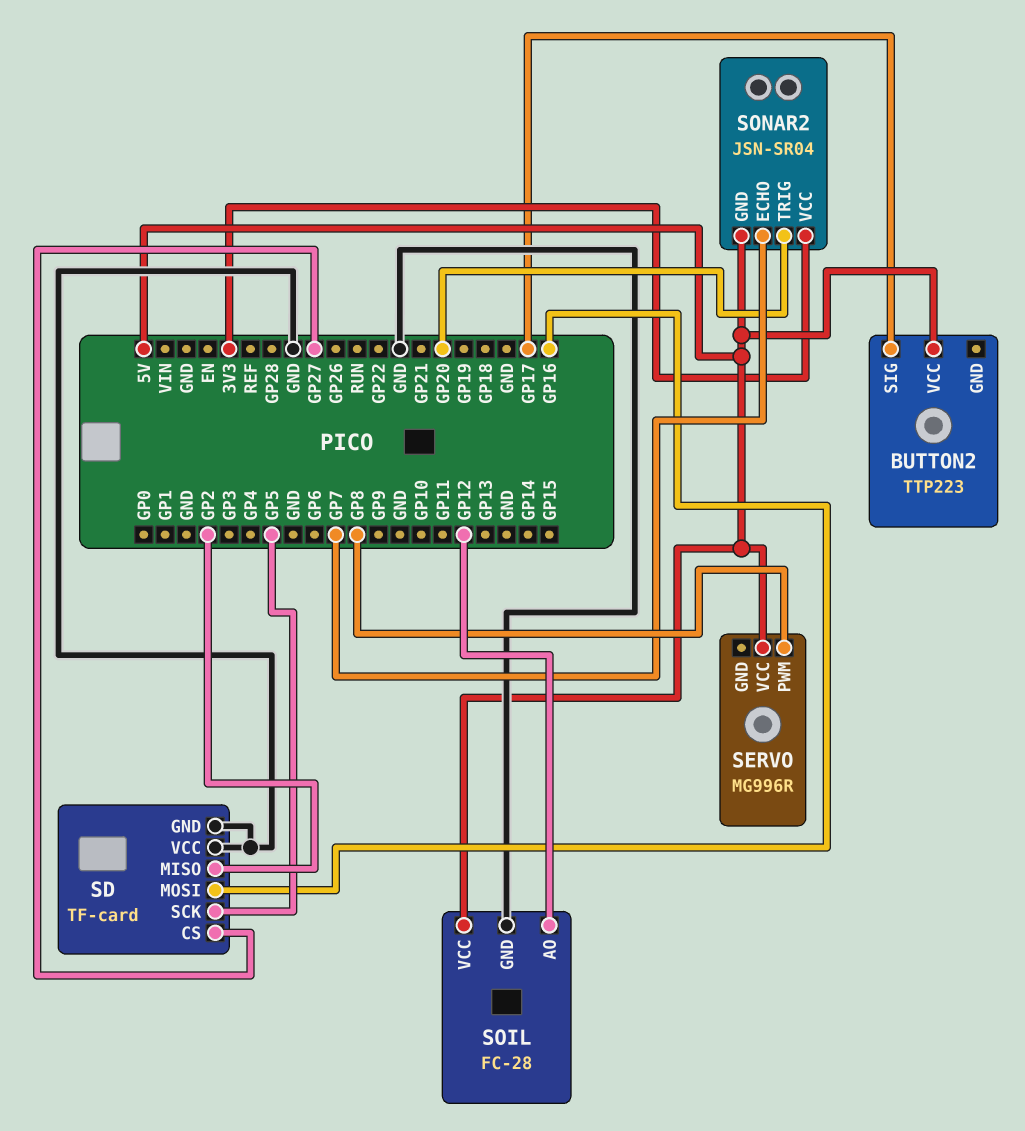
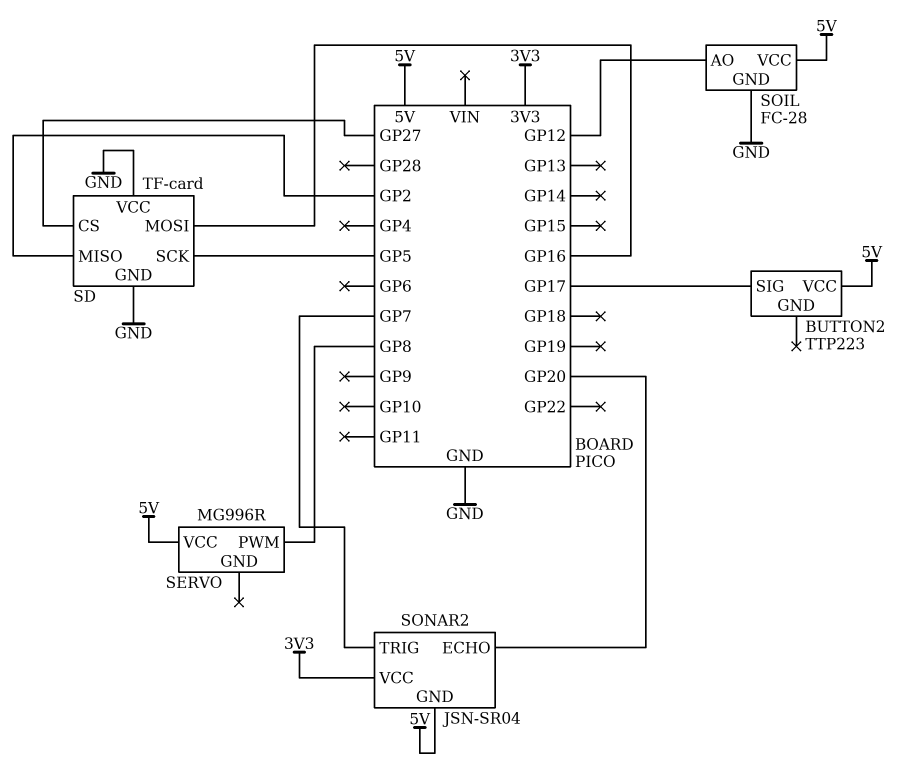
SONAR2 pin ECHO: GP7 -> GP20
SONAR2 pin TRIG: GP20 -> GP7

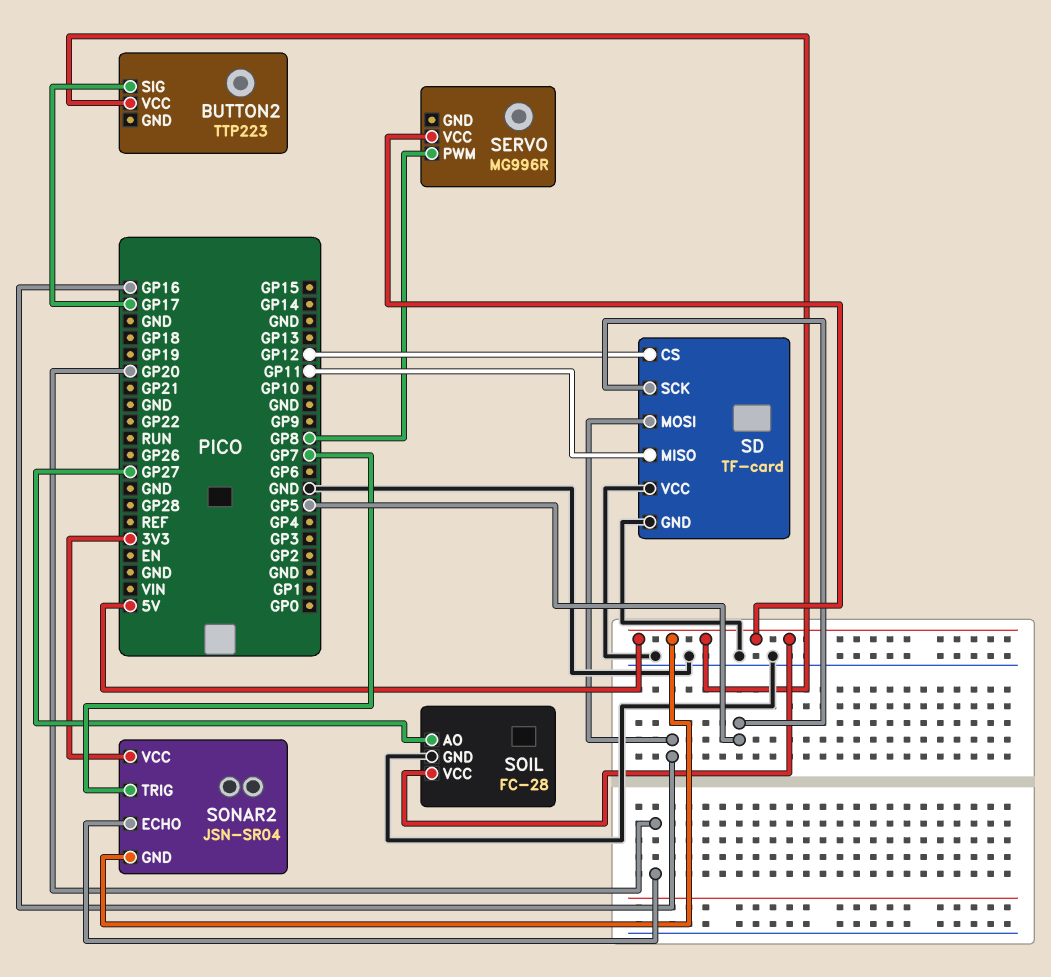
SD pin CS: GP27 -> GP12
SD pin MISO: GP2 -> GP11
SOIL pin AO: GP12 -> GP27

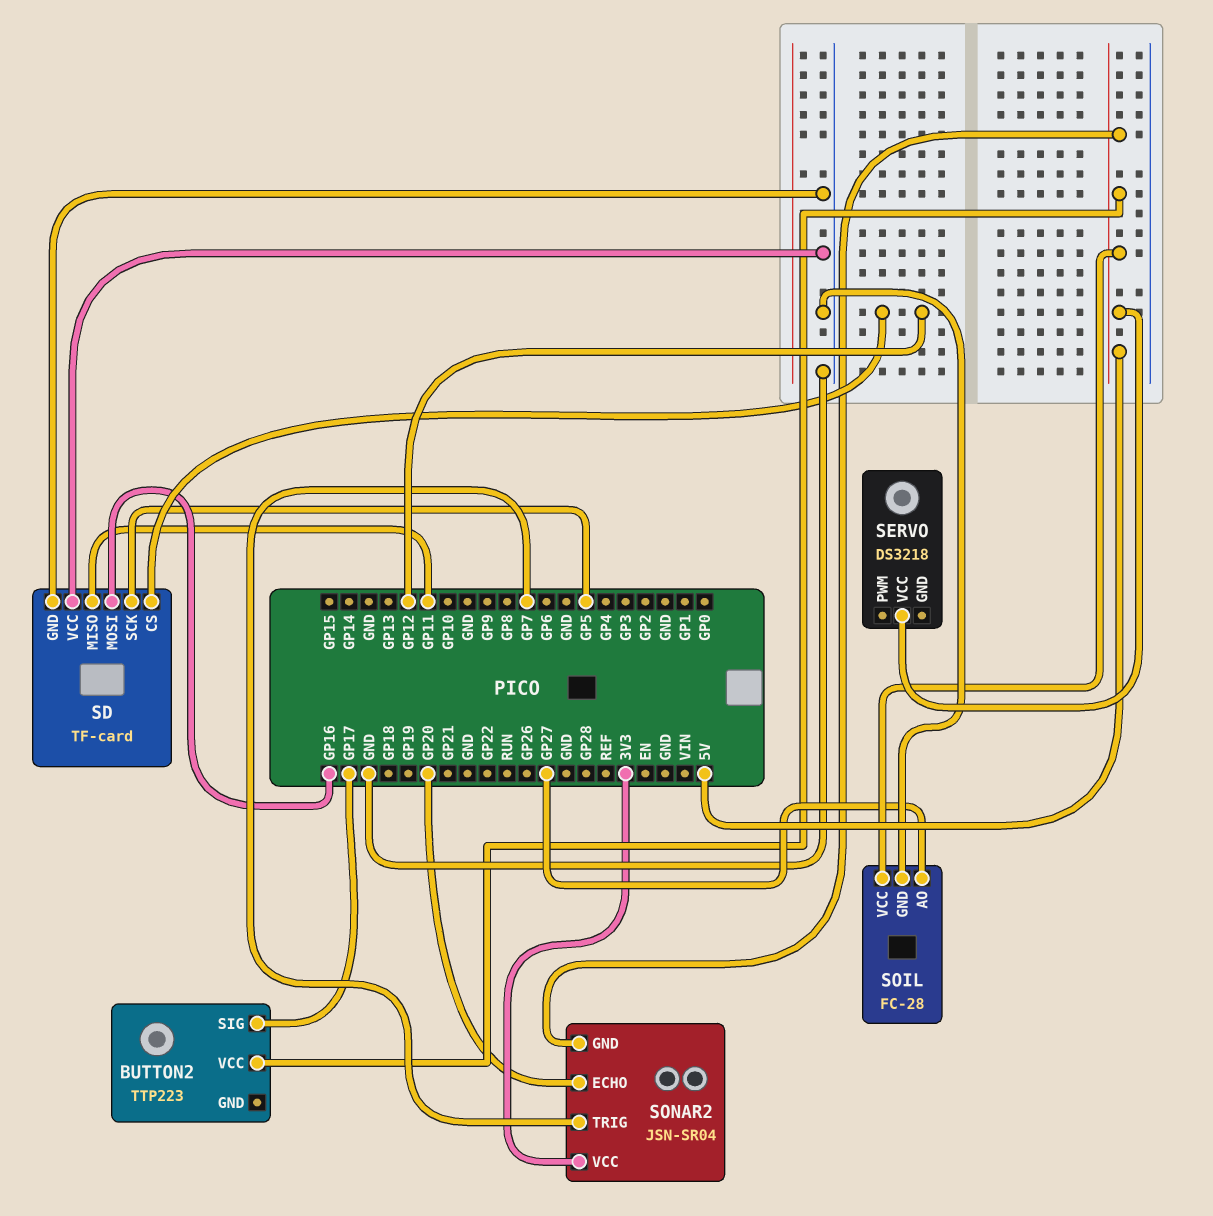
SERVO: MG996R -> DS3218
SERVO pin PWM: GP8 -> none

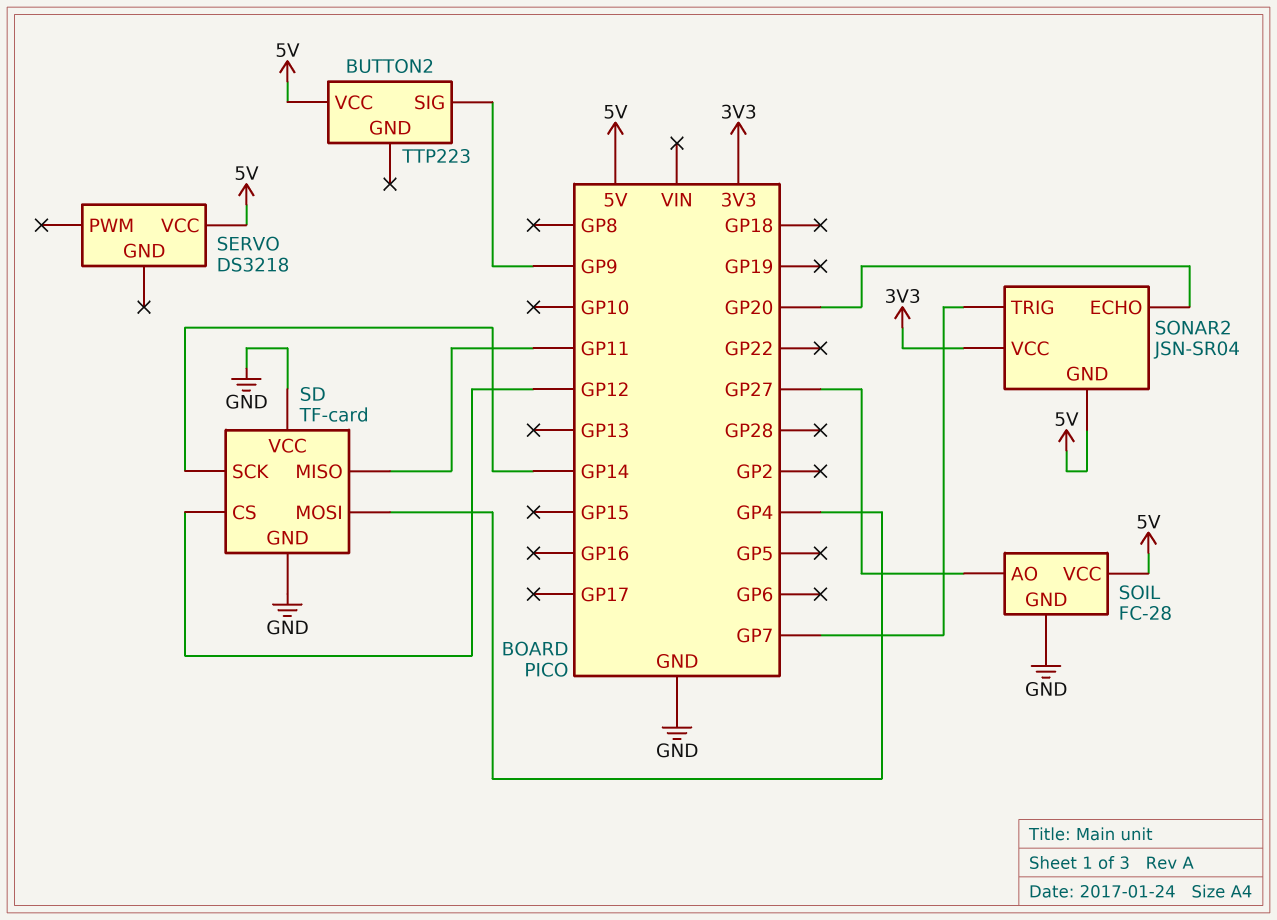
BUTTON2 pin SIG: GP17 -> GP9
SD pin MOSI: GP16 -> GP4
SD pin SCK: GP5 -> GP14

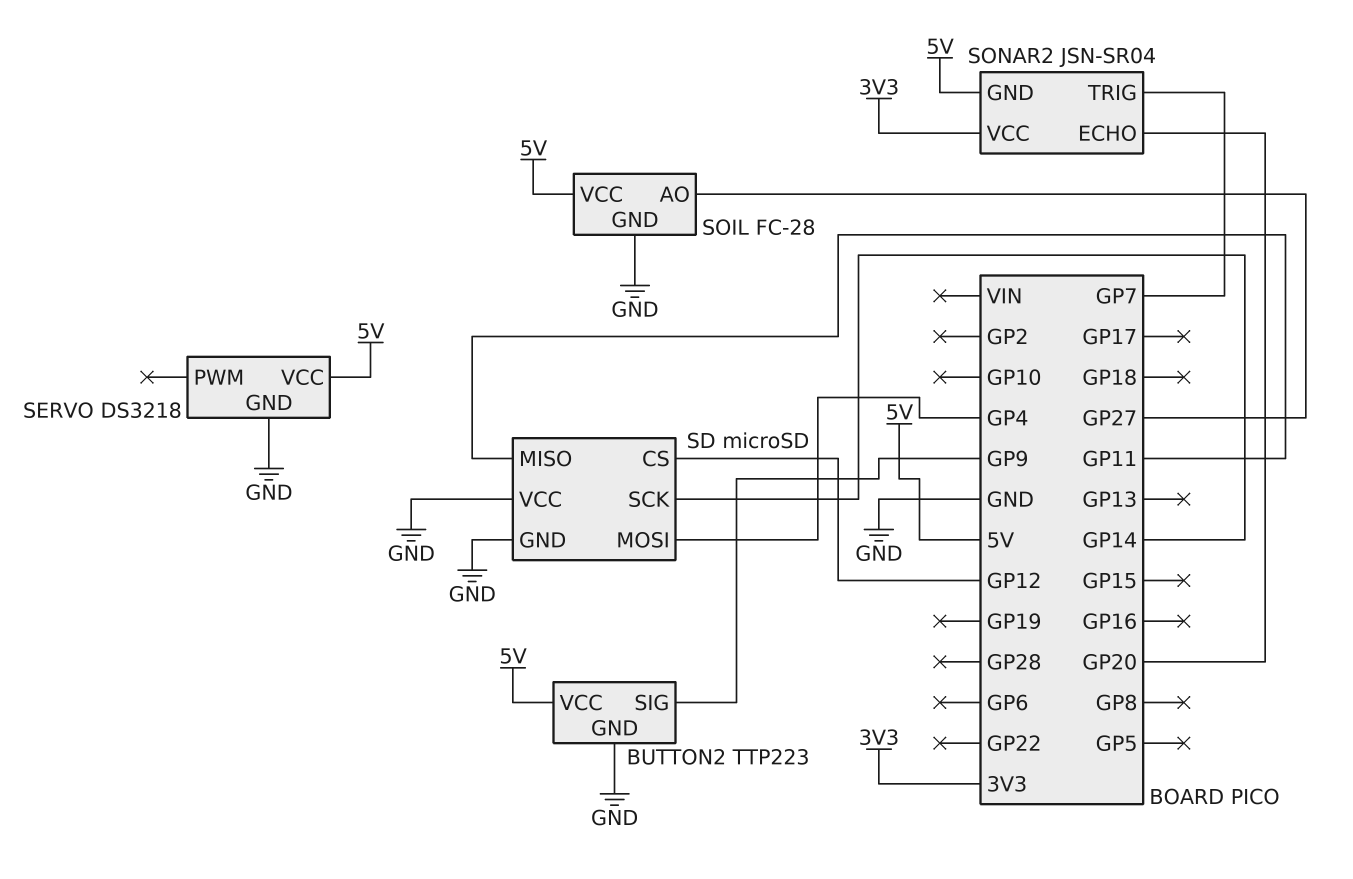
BUTTON2 pin GND: none -> GND
SD: TF-card -> microSD
SERVO pin GND: none -> GND

